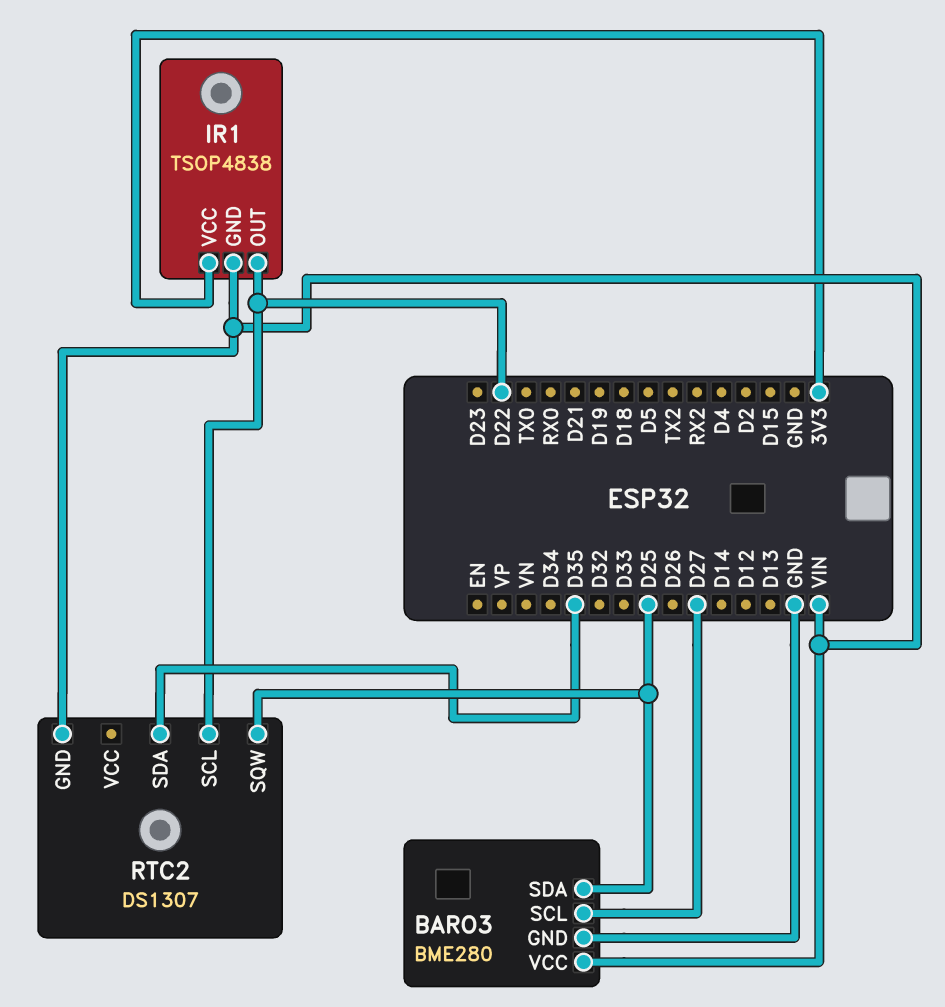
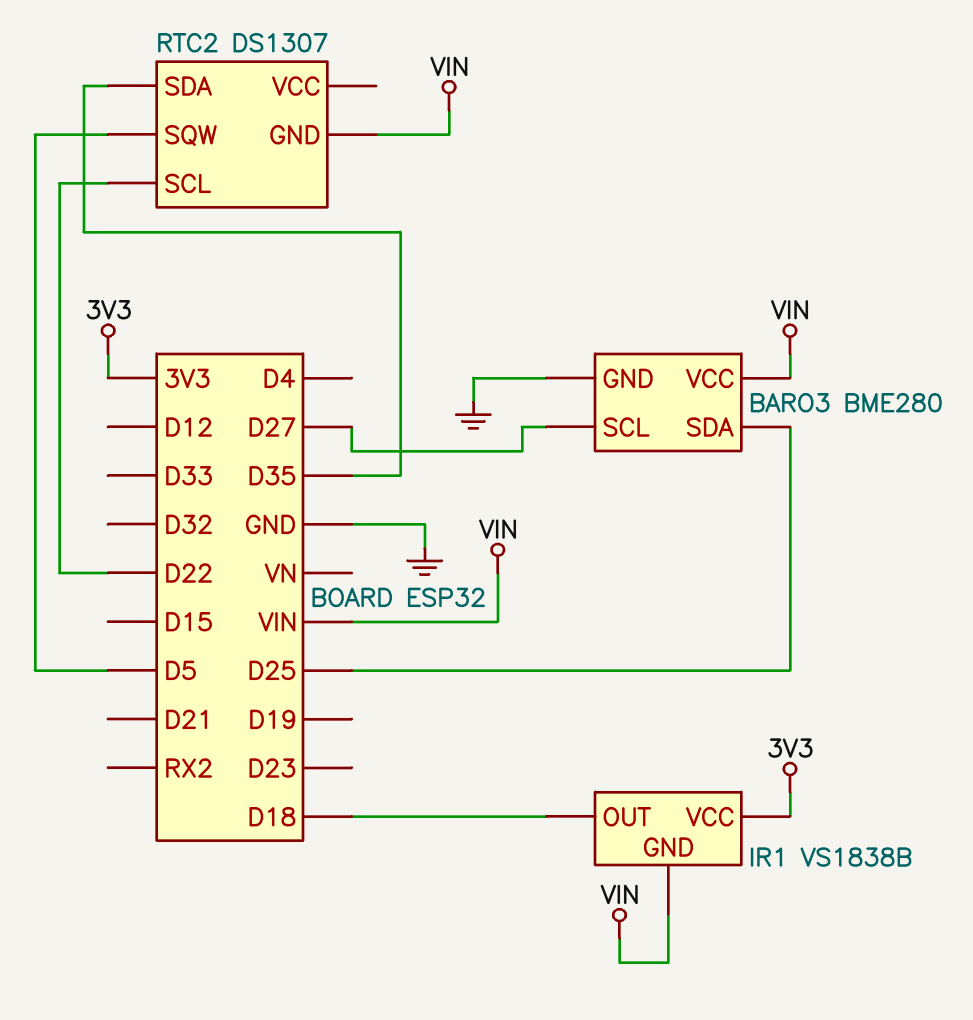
IR1: TSOP4838 -> VS1838B
IR1 pin OUT: D22 -> D18
RTC2 pin SQW: D25 -> D5

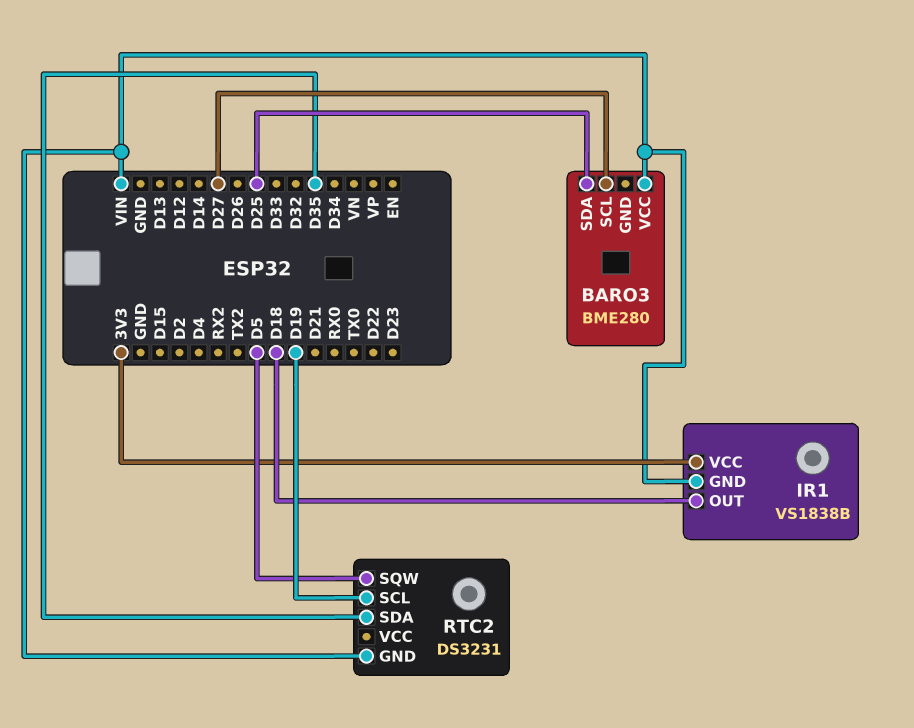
BARO3 pin GND: GND -> none
RTC2: DS1307 -> DS3231
RTC2 pin SCL: D22 -> D19

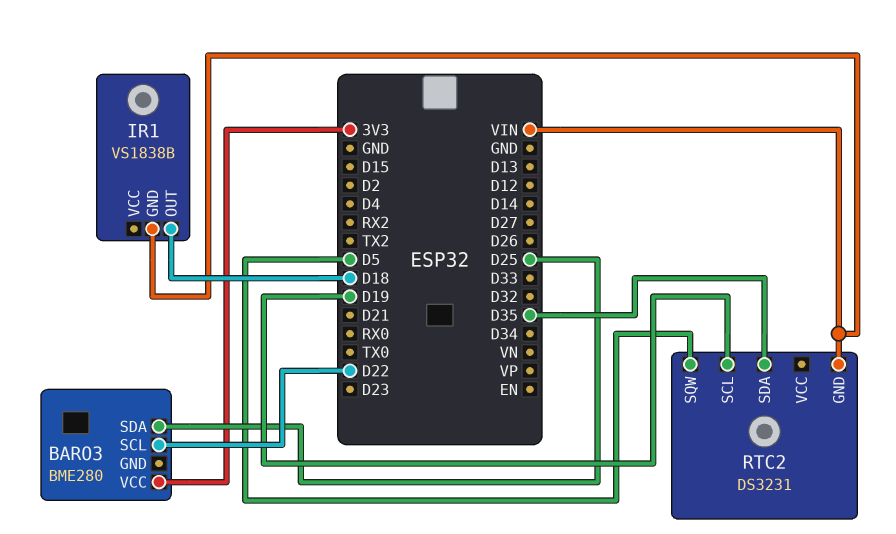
BARO3 pin SCL: D27 -> D22
BARO3 pin VCC: VIN -> 3V3
IR1 pin VCC: 3V3 -> none

